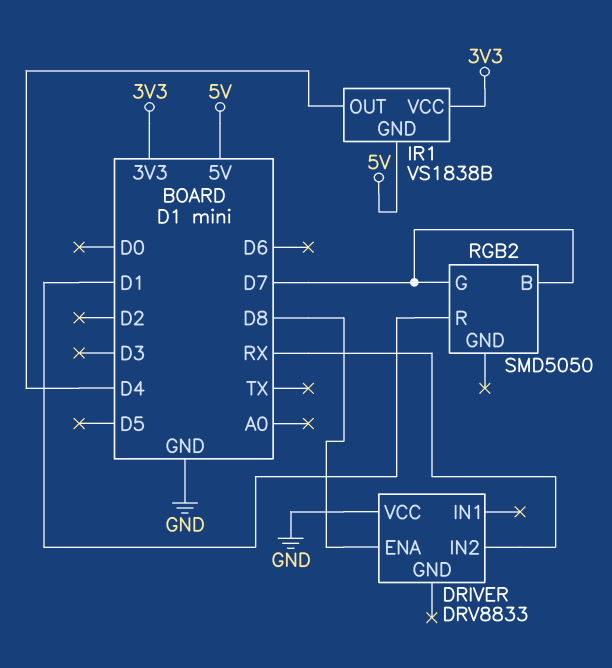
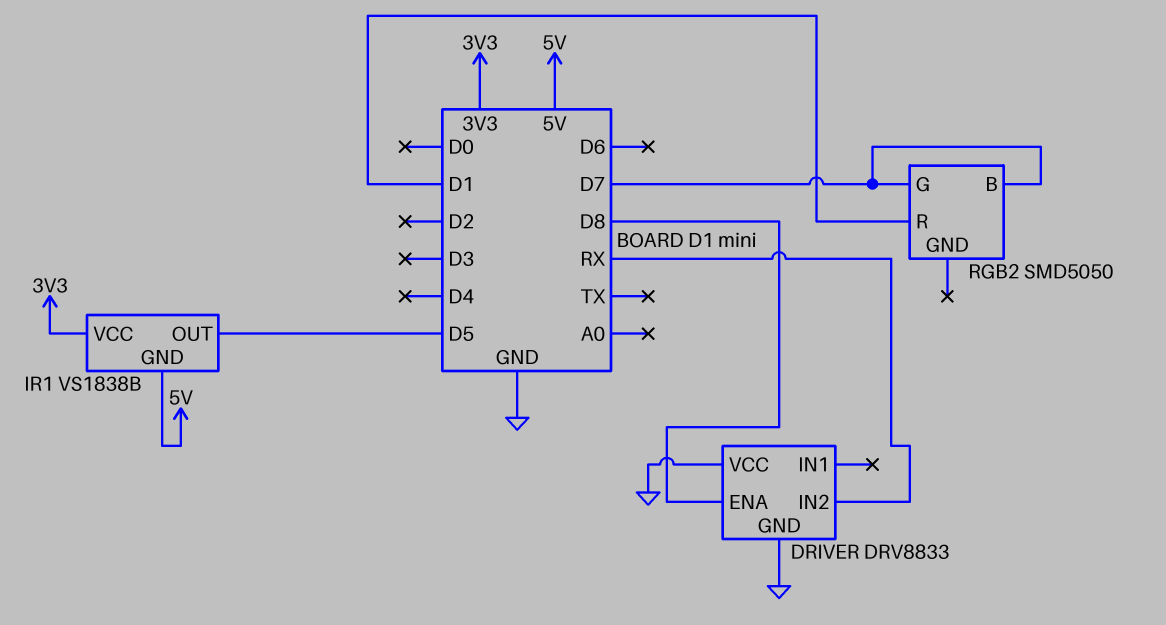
DRIVER pin GND: none -> GND
IR1 pin OUT: D4 -> D5

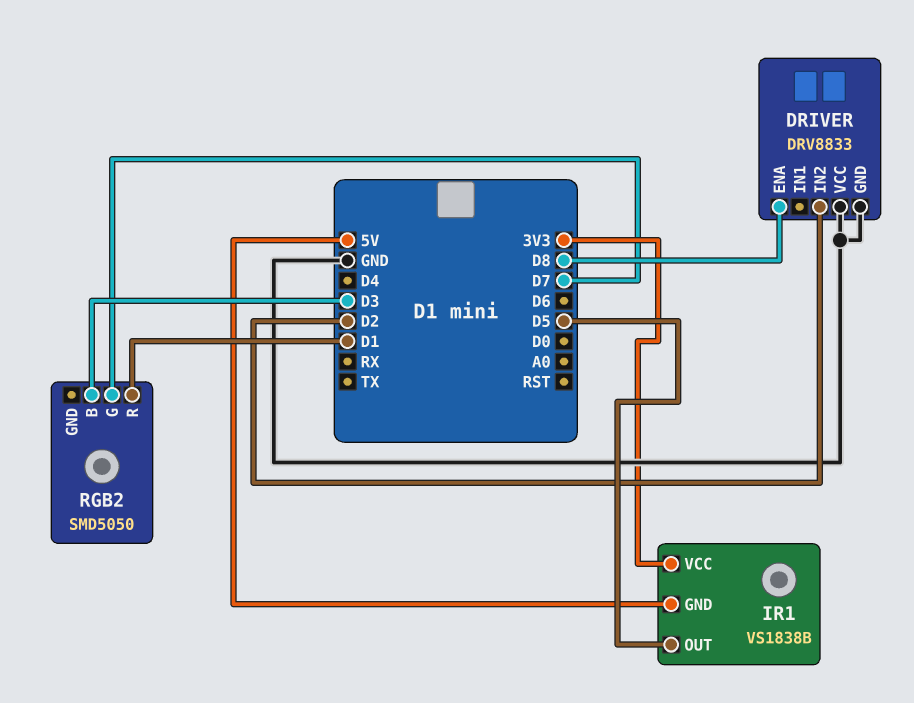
DRIVER pin IN2: RX -> D2
RGB2 pin B: D7 -> D3

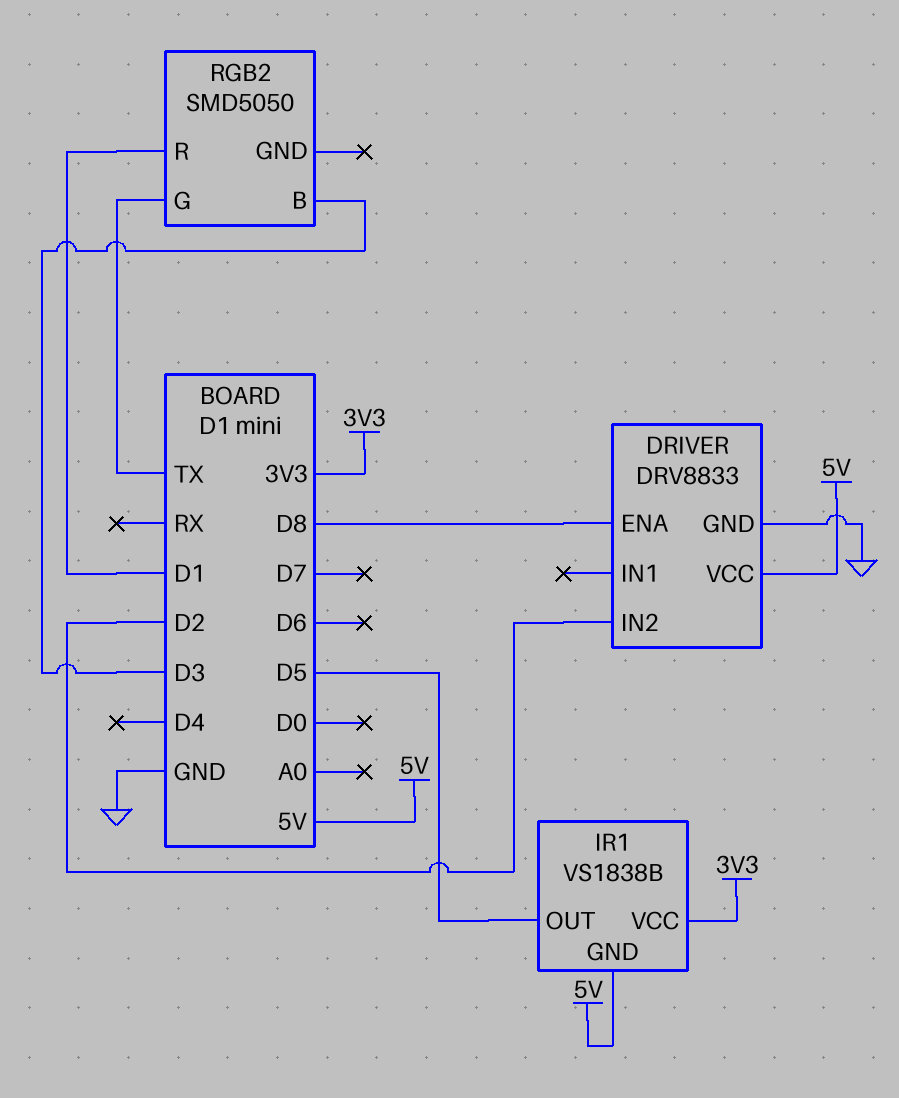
DRIVER pin VCC: GND -> 5V
RGB2 pin G: D7 -> TX

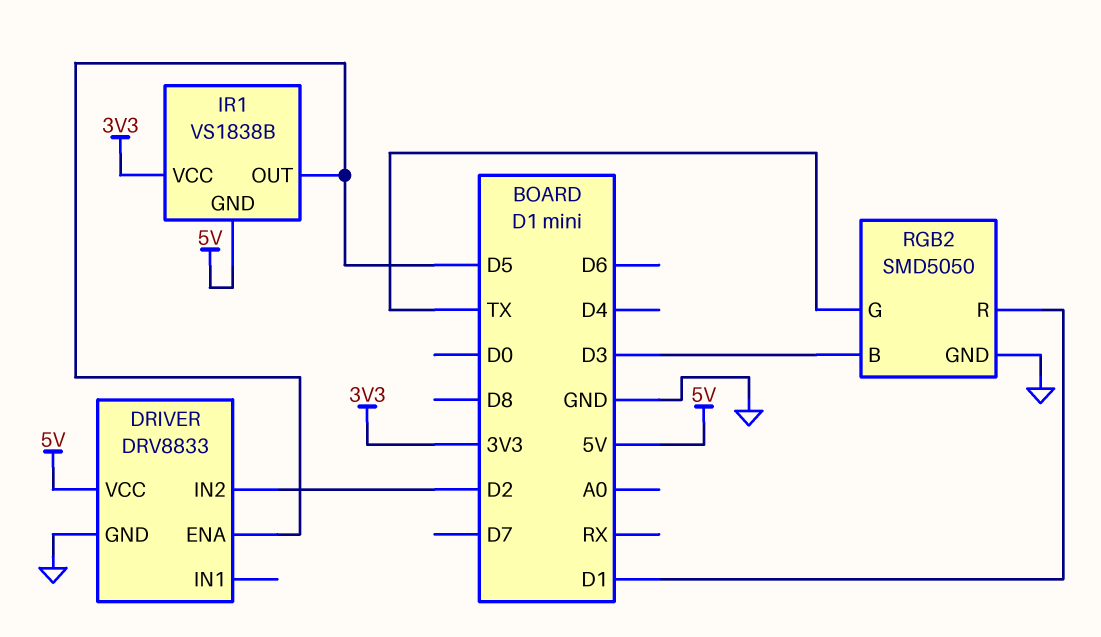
DRIVER pin ENA: D8 -> D5
RGB2 pin GND: none -> GND

